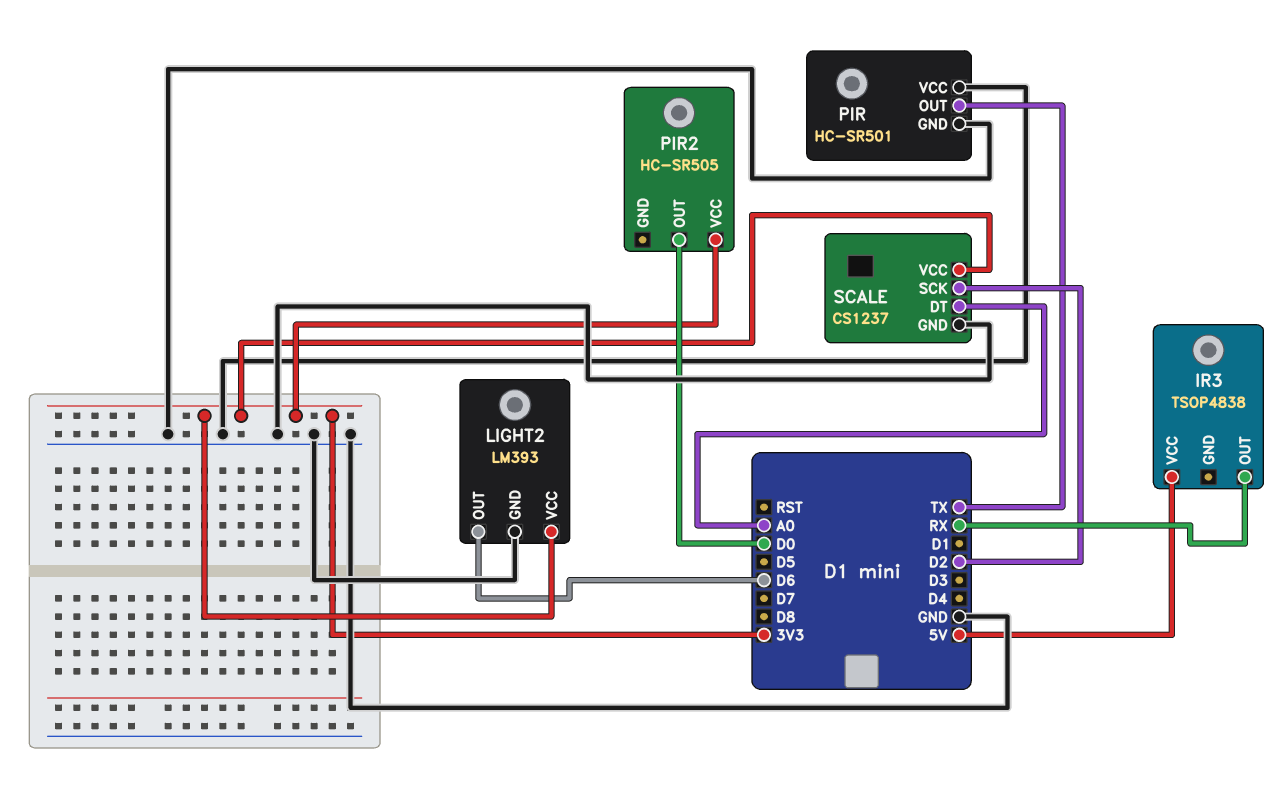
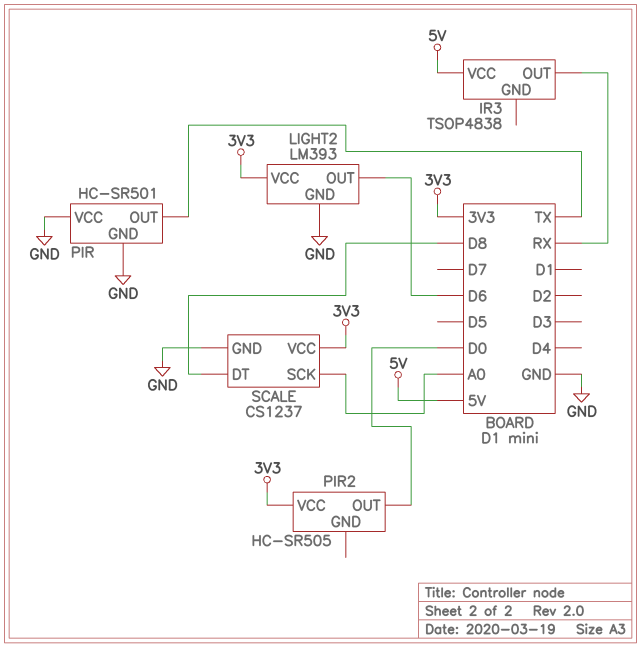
SCALE pin DT: A0 -> D8
SCALE pin SCK: D2 -> A0

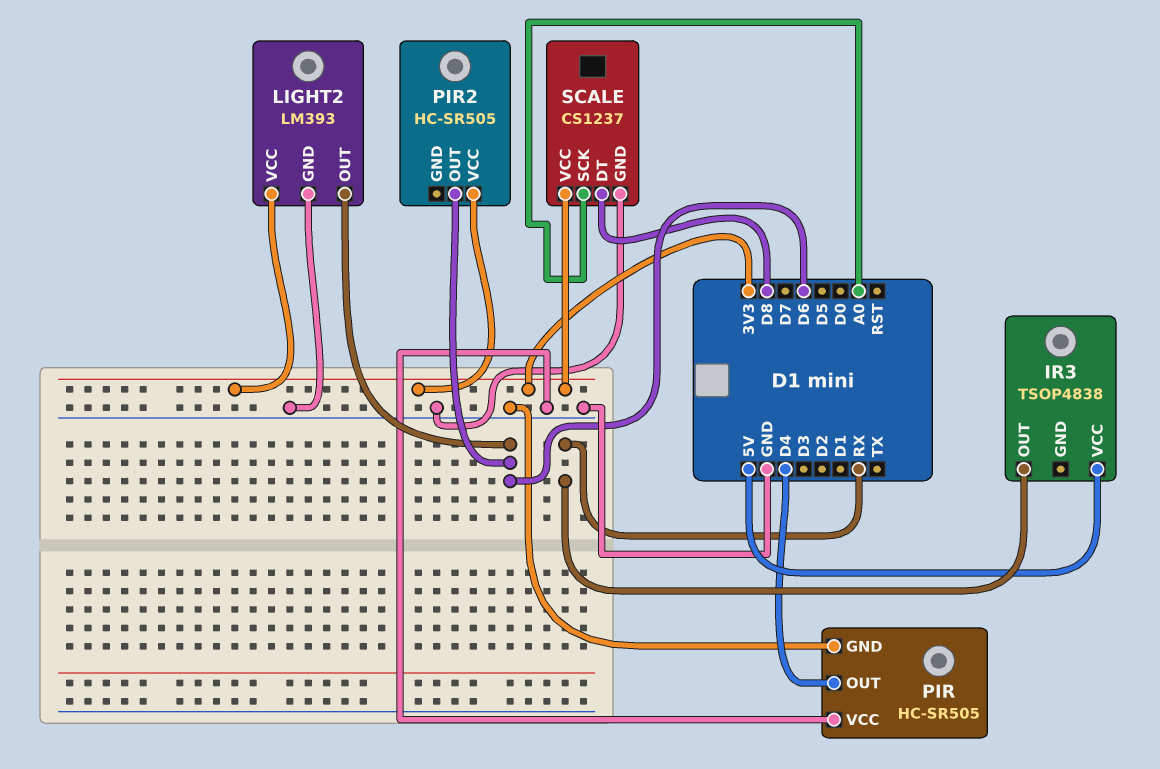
PIR: HC-SR501 -> HC-SR505
PIR pin OUT: TX -> D4
PIR2 pin OUT: D0 -> D6

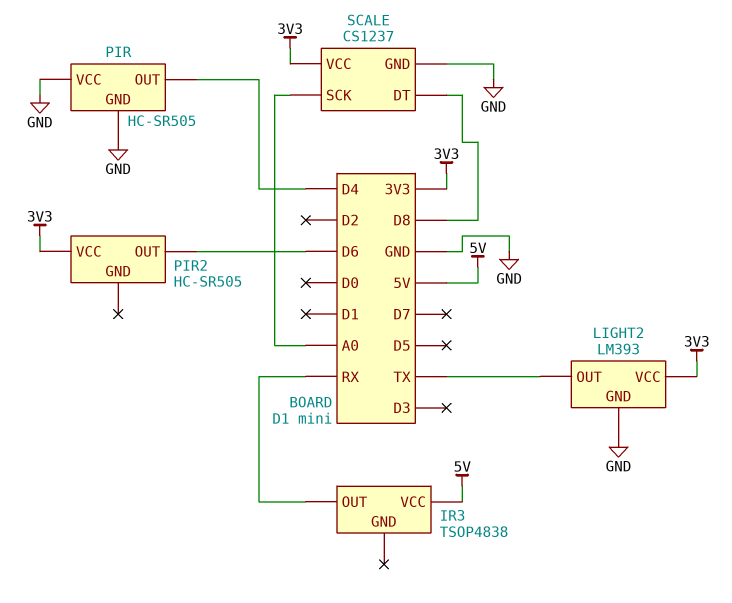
LIGHT2 pin OUT: D6 -> TX

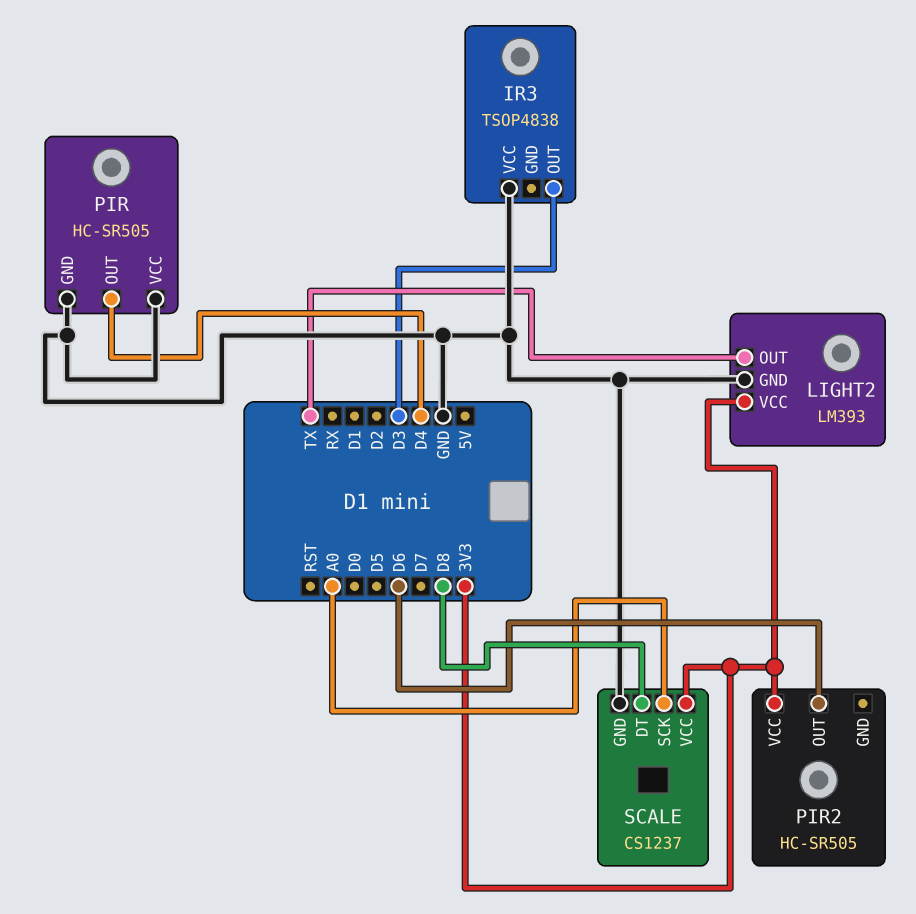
IR3 pin OUT: RX -> D3
IR3 pin VCC: 5V -> GND

